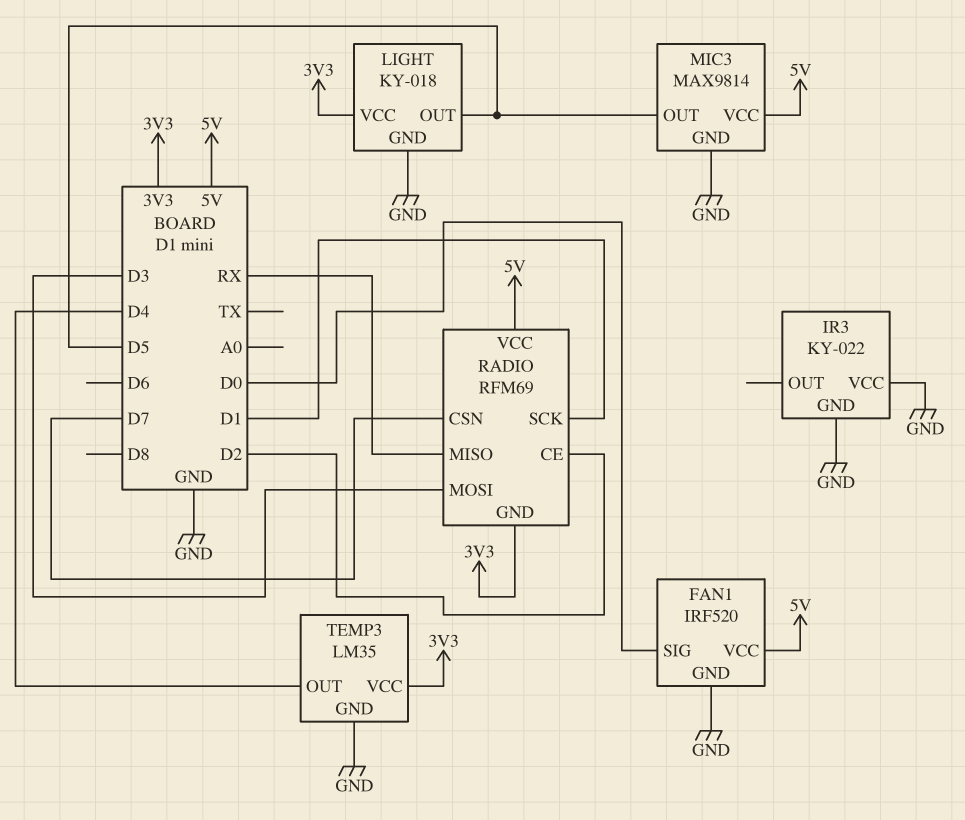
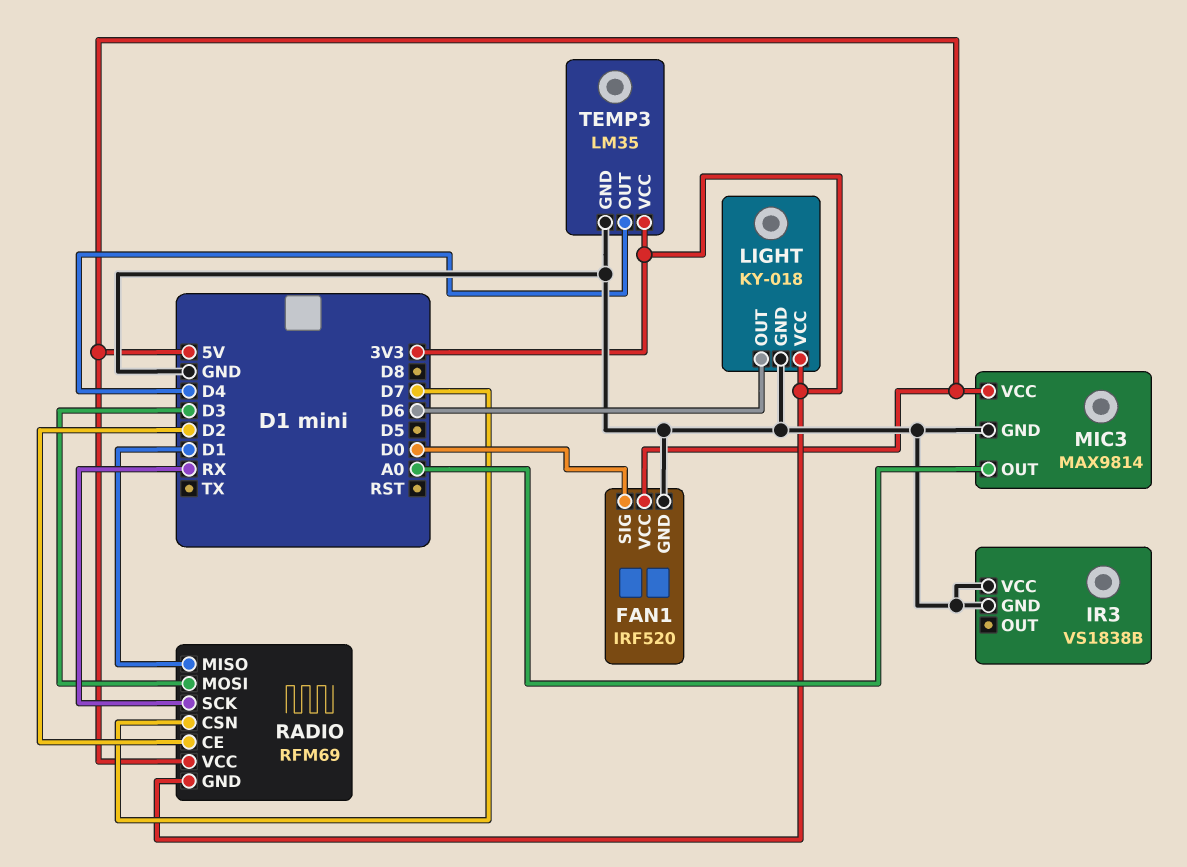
IR3: KY-022 -> VS1838B
LIGHT pin OUT: D5 -> D6
MIC3 pin OUT: D5 -> A0
RADIO pin MISO: RX -> D1
RADIO pin SCK: D1 -> RX

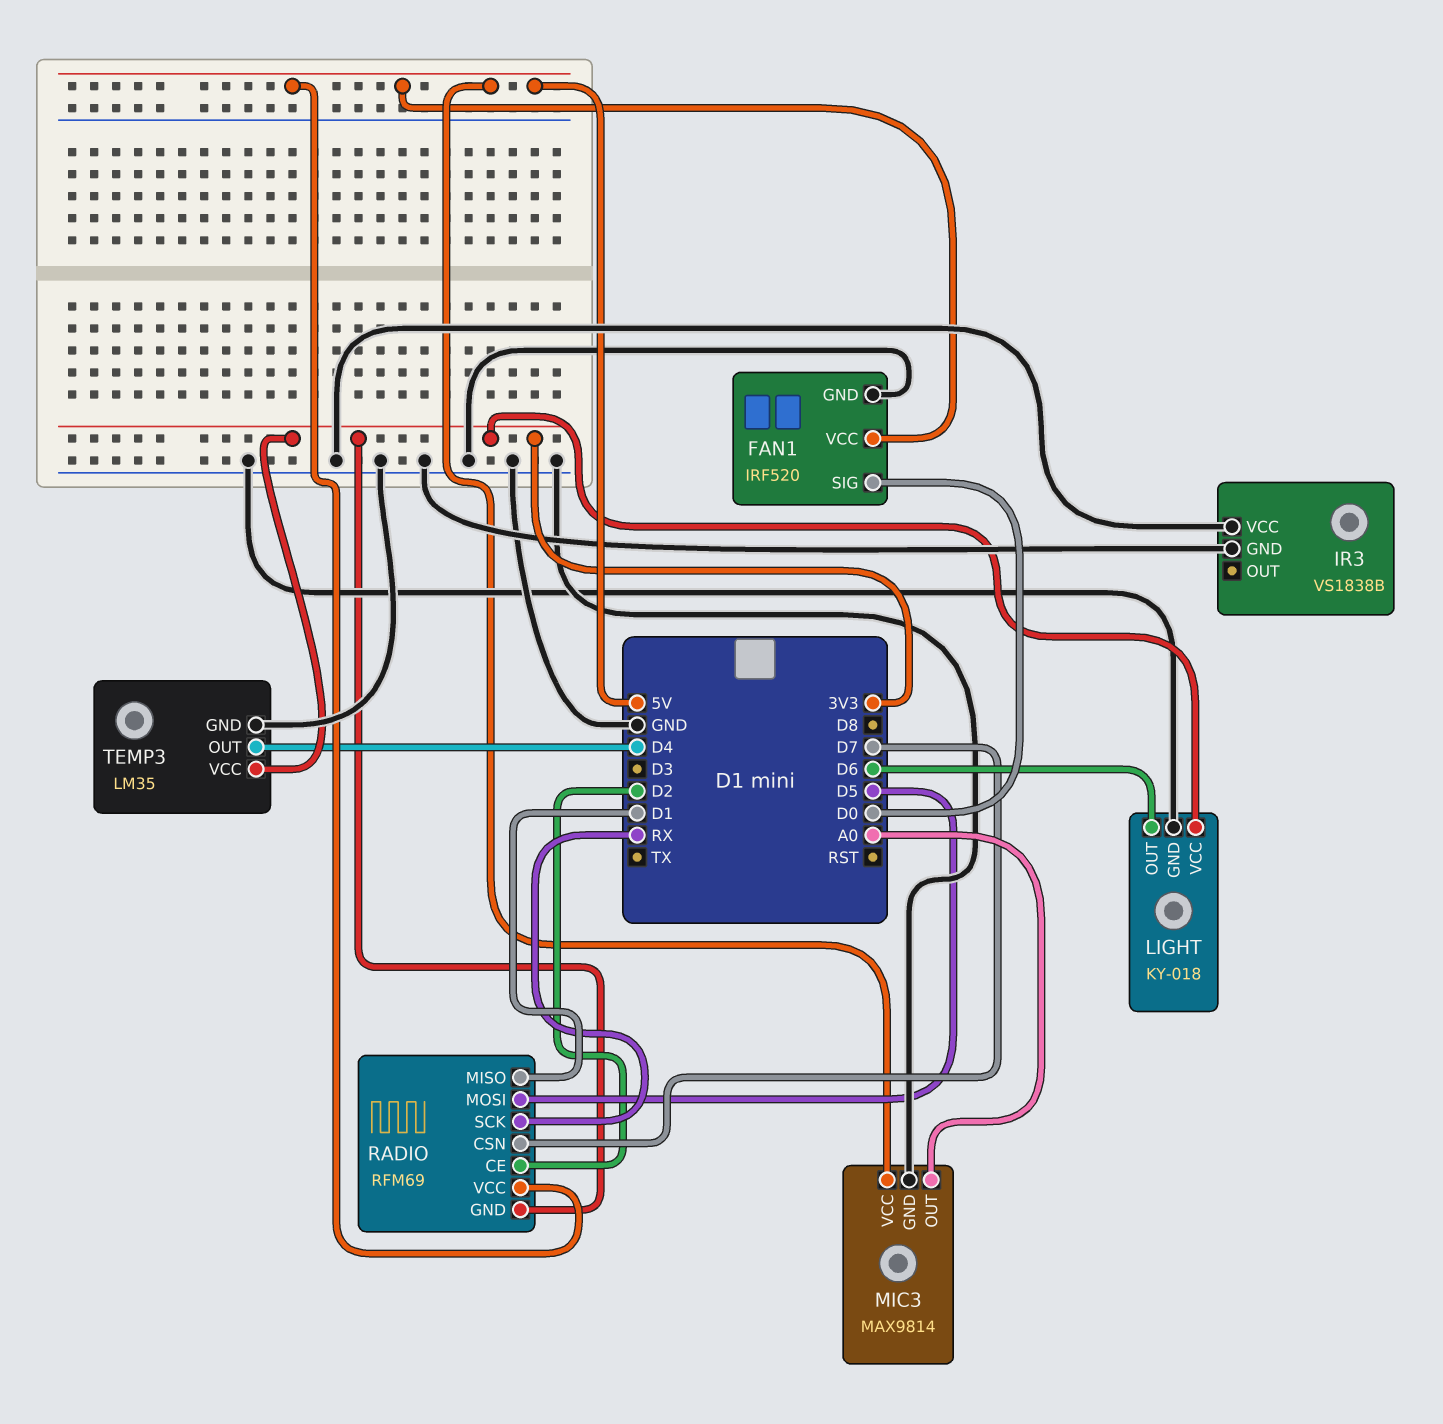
RADIO pin MOSI: D3 -> D5

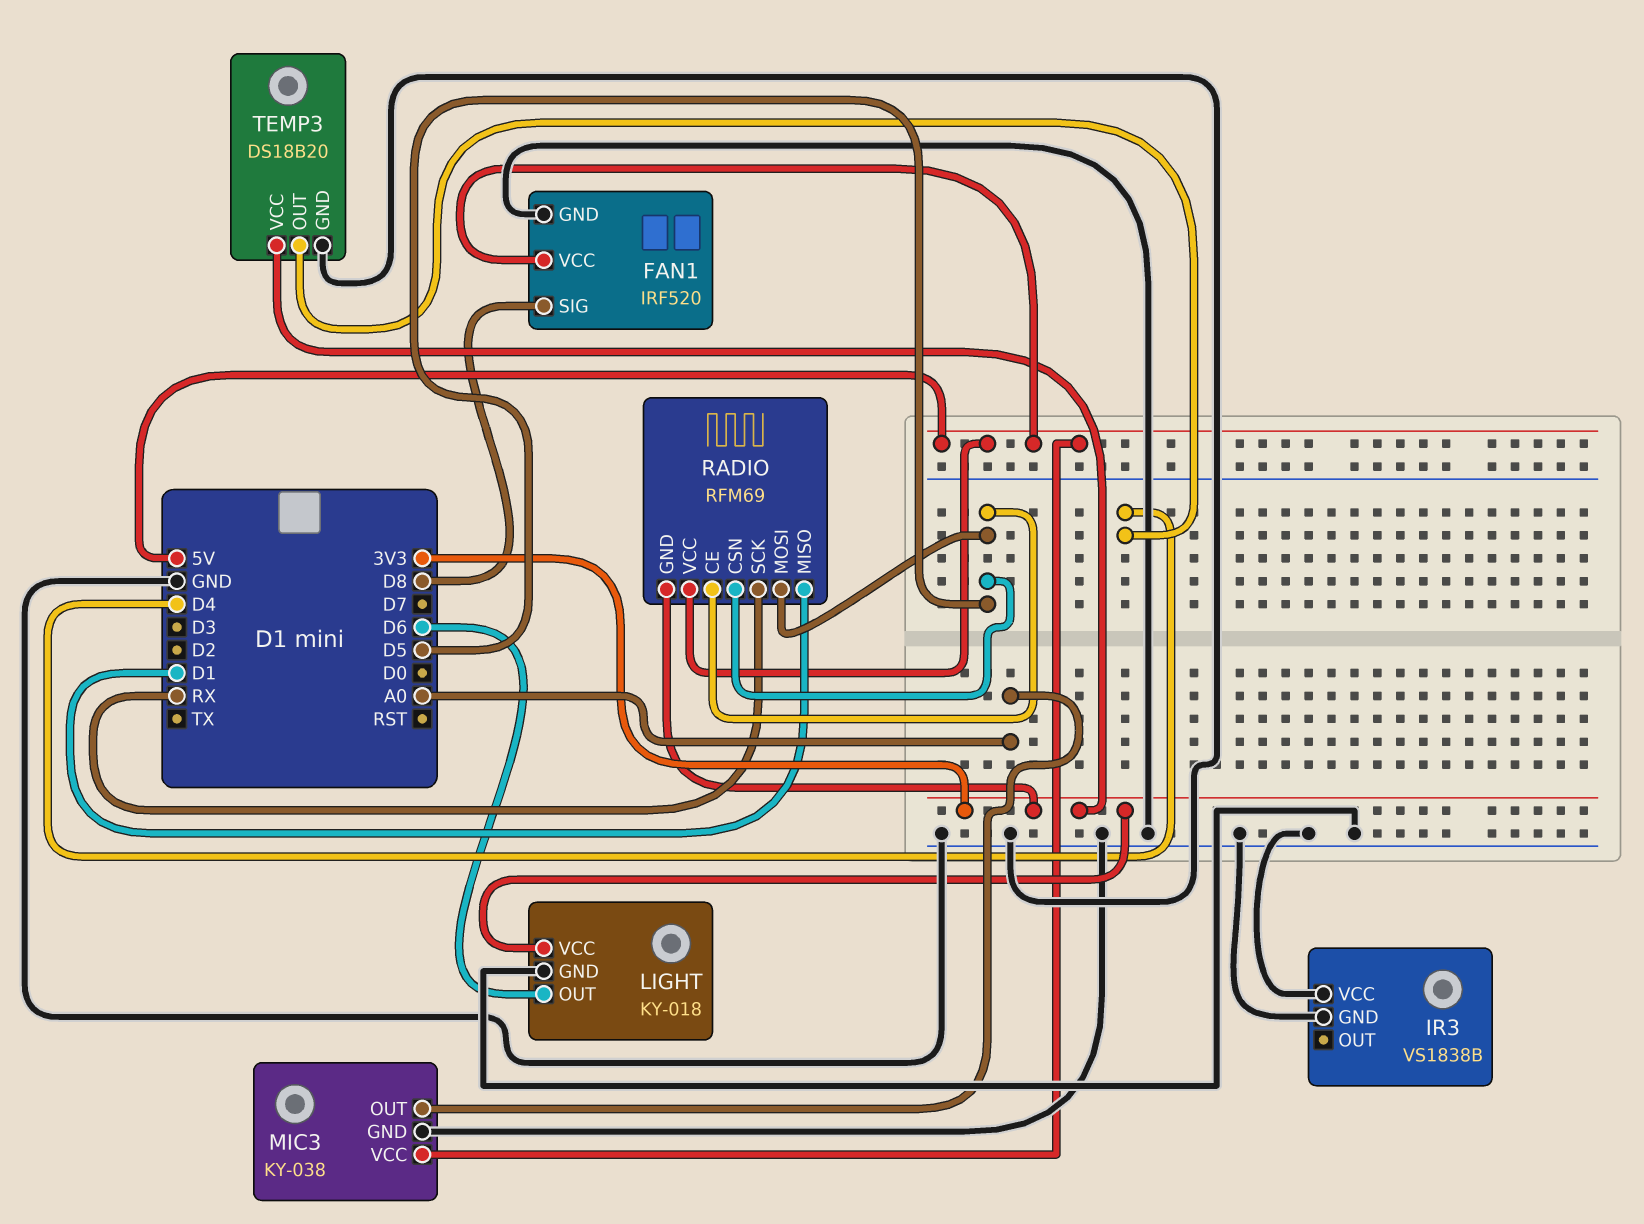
FAN1 pin SIG: D0 -> D8
MIC3: MAX9814 -> KY-038
RADIO pin CE: D2 -> D5
RADIO pin CSN: D7 -> D5
TEMP3: LM35 -> DS18B20

